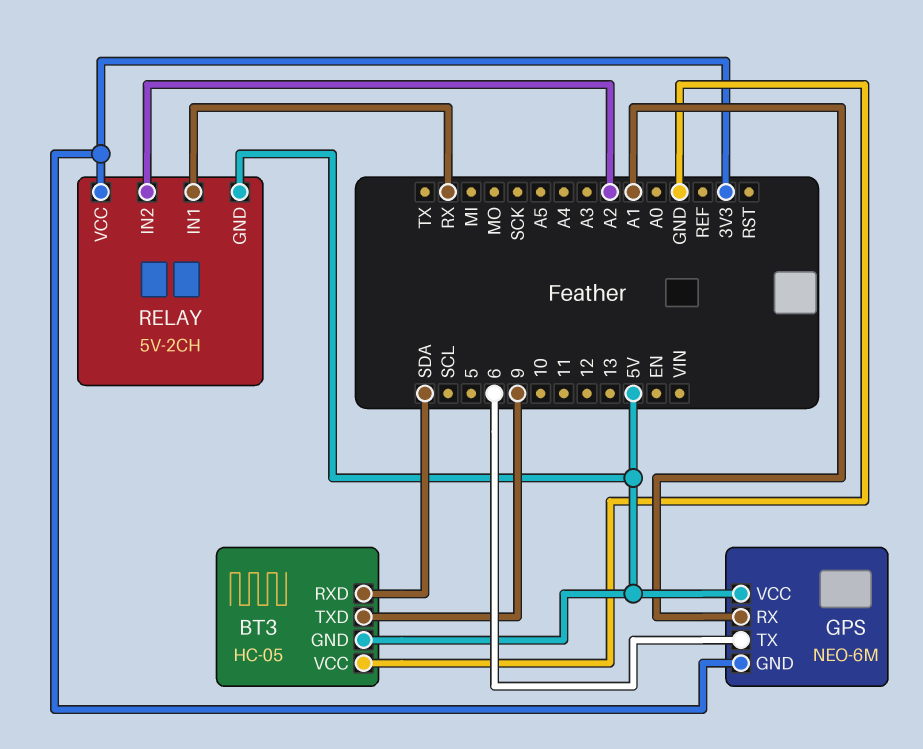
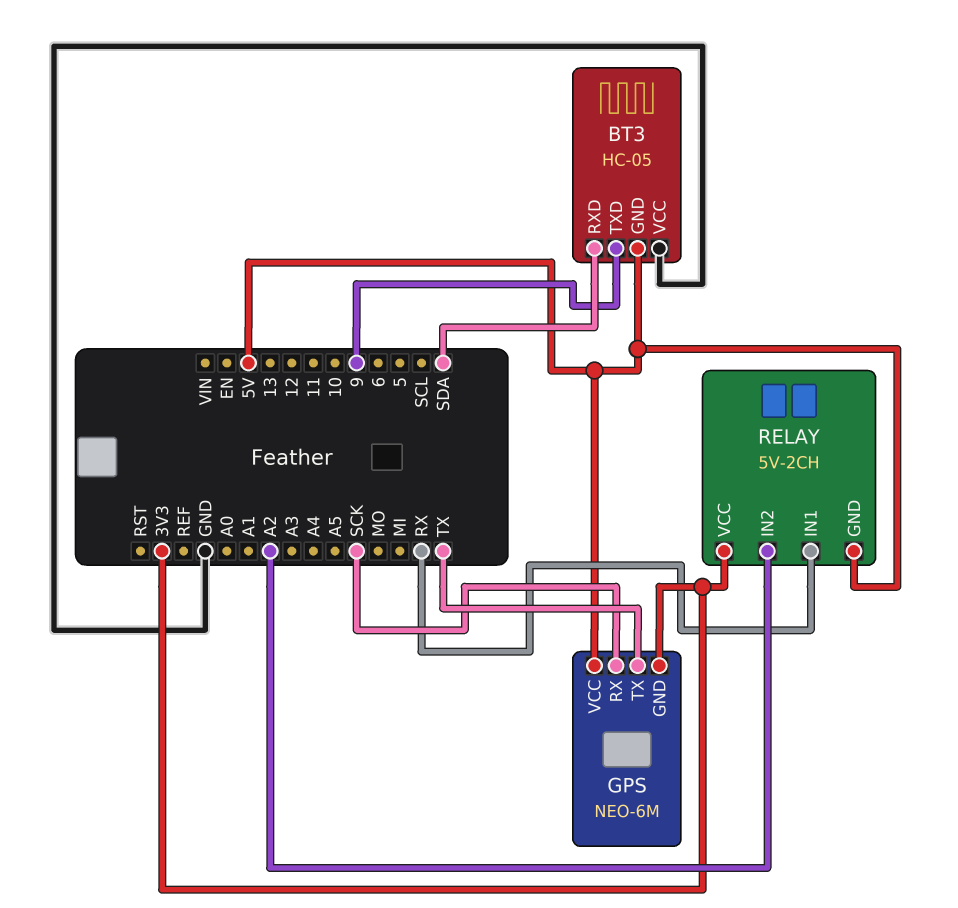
GPS pin RX: A1 -> SCK
GPS pin TX: 6 -> TX

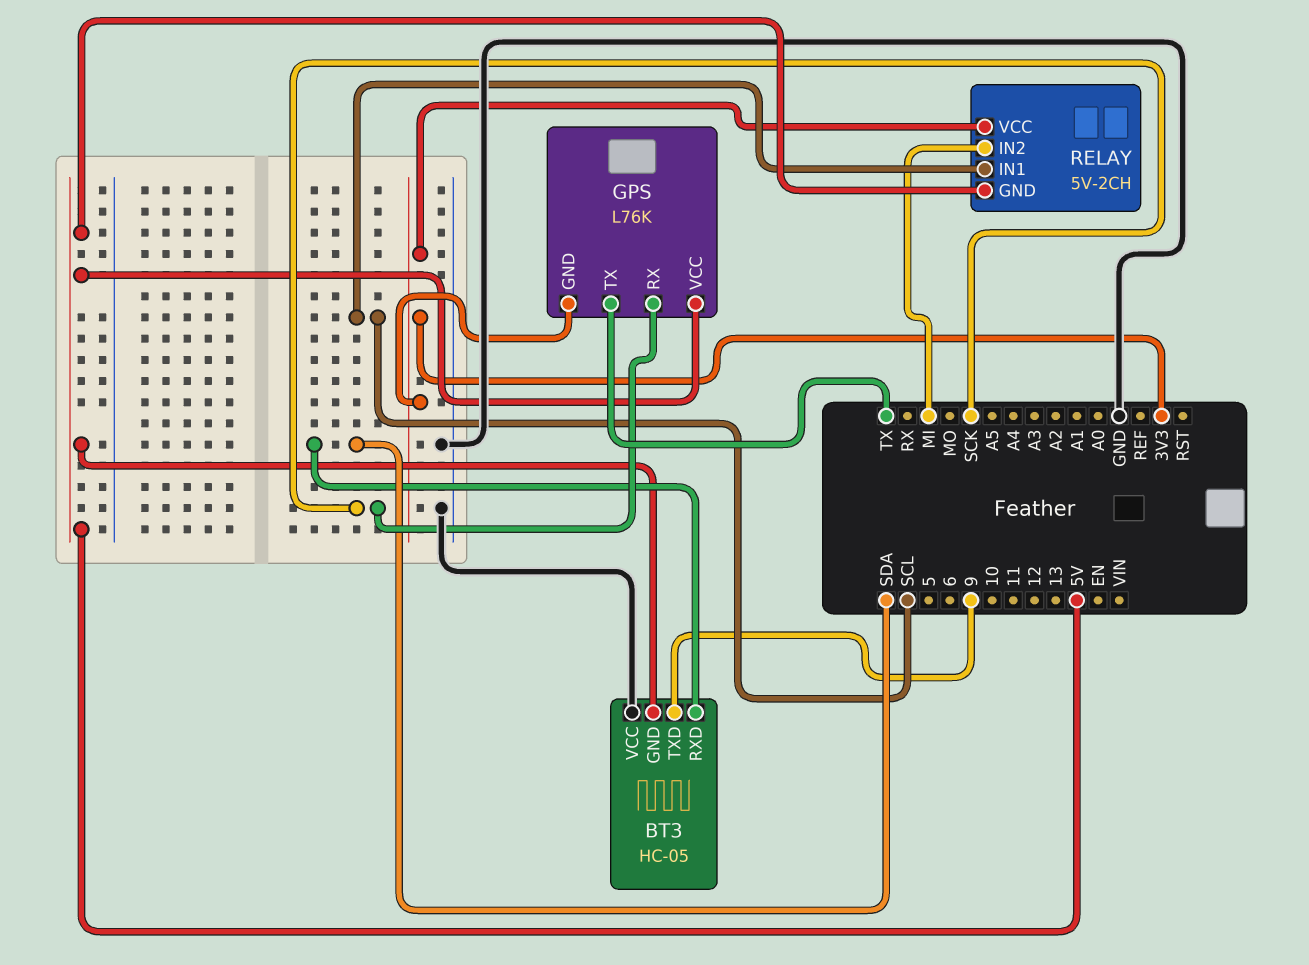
GPS: NEO-6M -> L76K
RELAY pin IN1: RX -> SCL
RELAY pin IN2: A2 -> MI

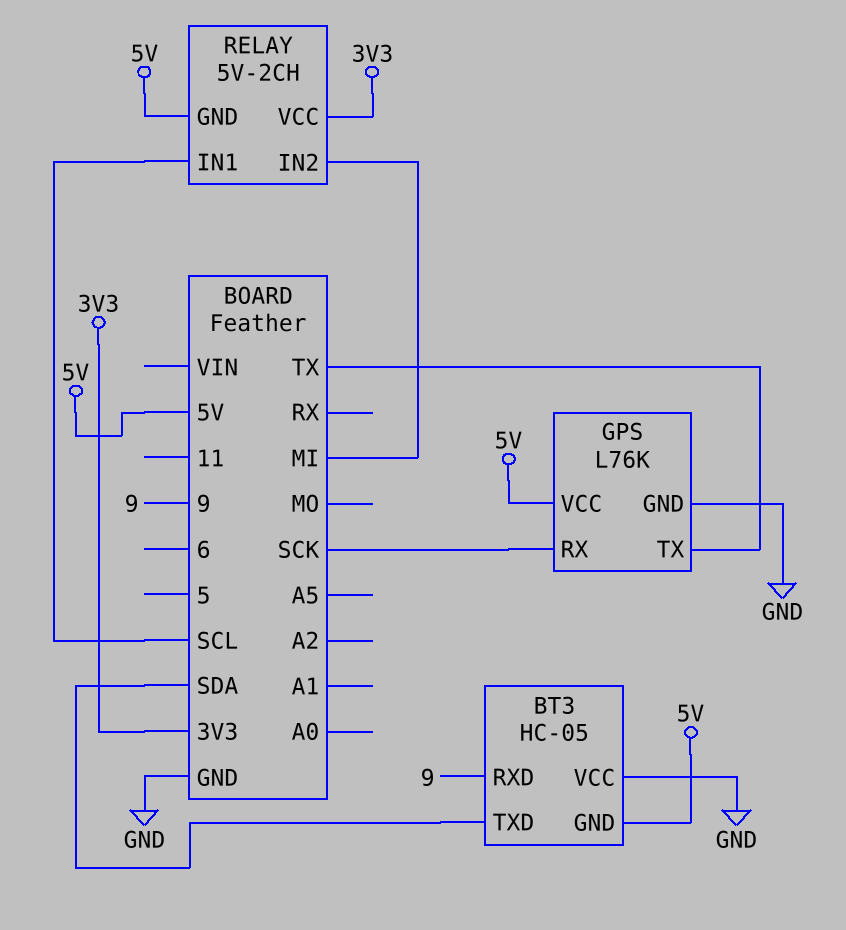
BT3 pin RXD: SDA -> 9
BT3 pin TXD: 9 -> SDA
GPS pin GND: 3V3 -> GND

